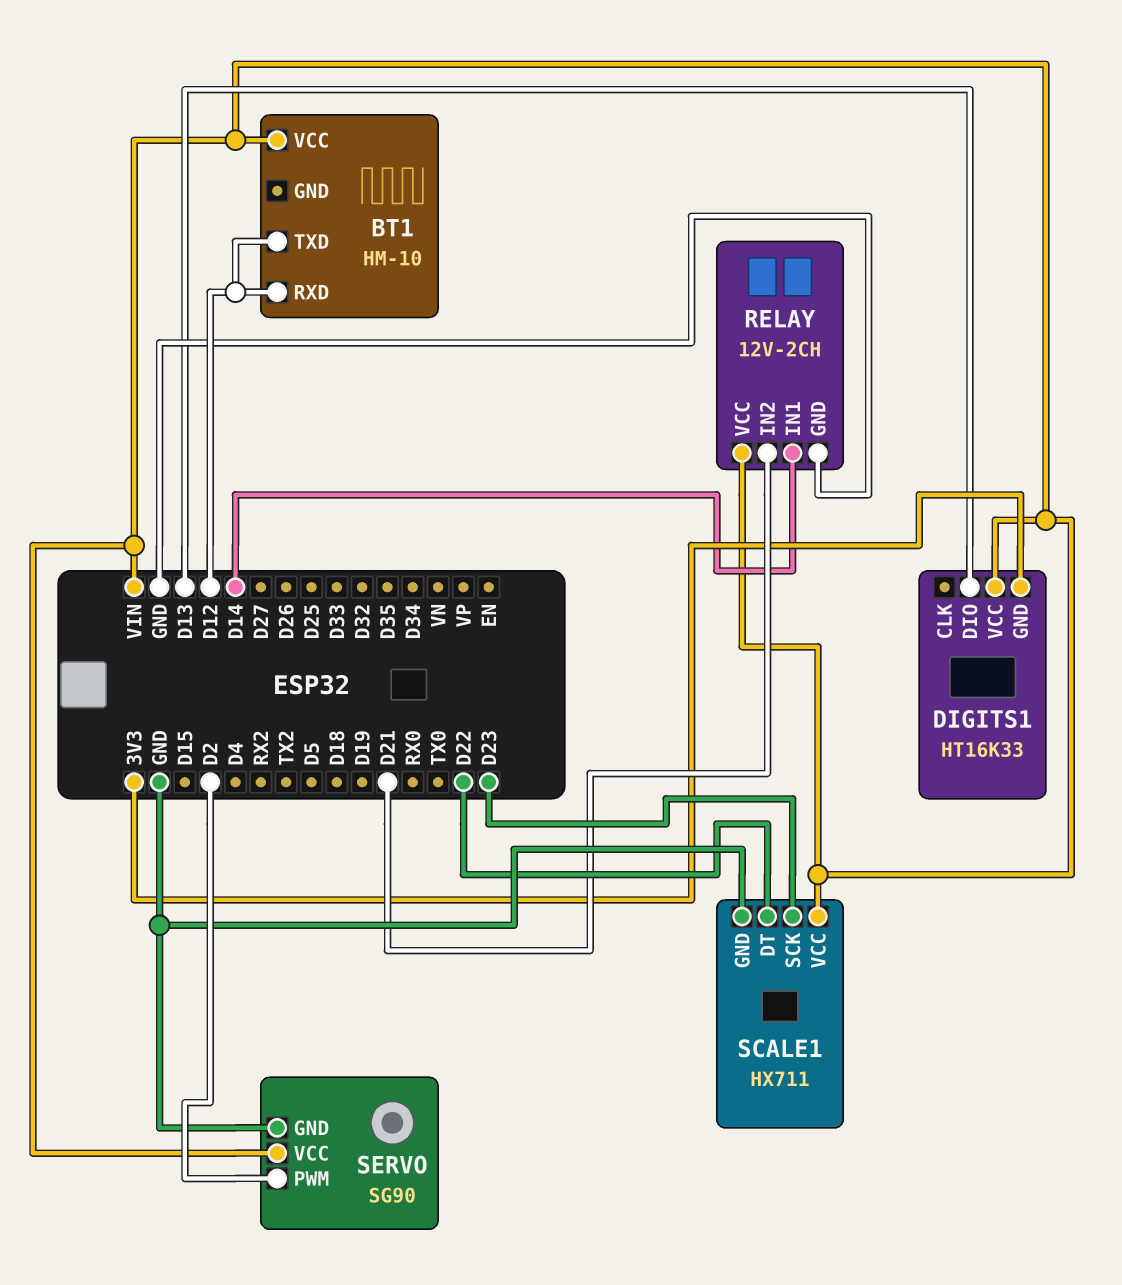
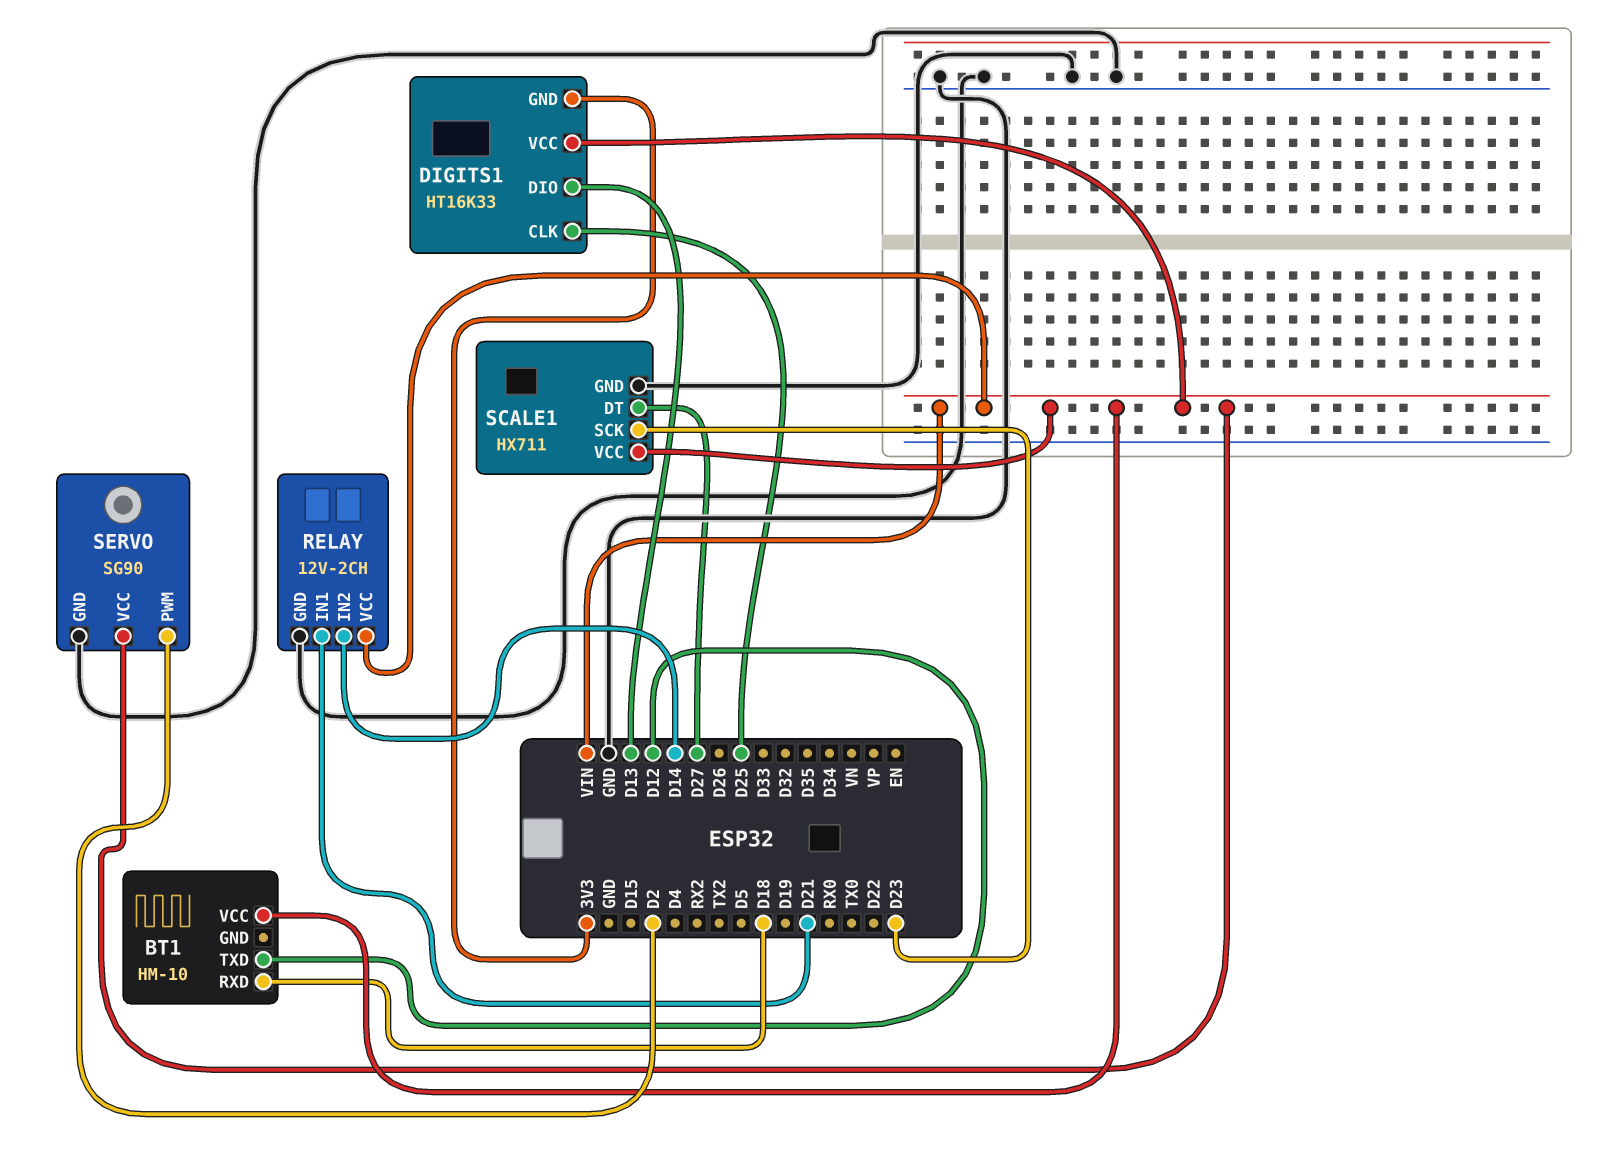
BT1 pin RXD: D12 -> D18
DIGITS1 pin CLK: none -> D25
RELAY pin IN1: D14 -> D21
RELAY pin IN2: D21 -> D14
SCALE1 pin DT: D22 -> D27

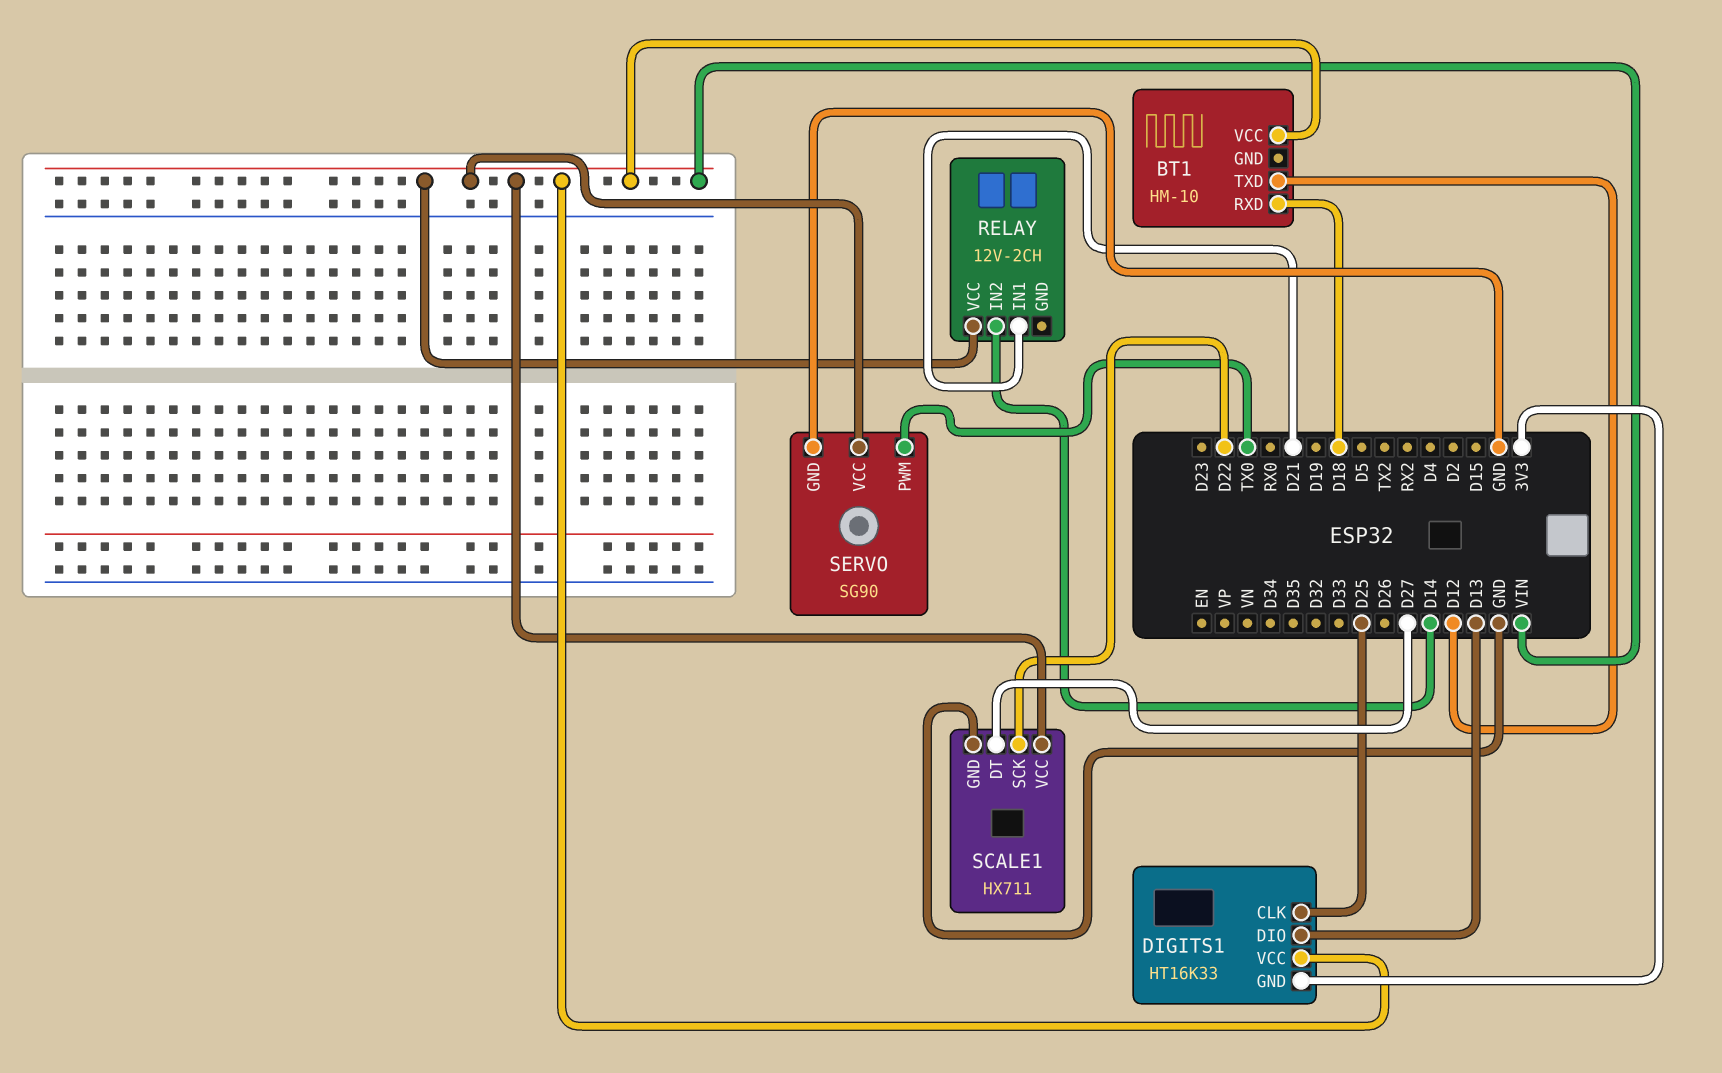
RELAY pin GND: GND -> none
SCALE1 pin SCK: D23 -> D22
SERVO pin PWM: D2 -> TX0

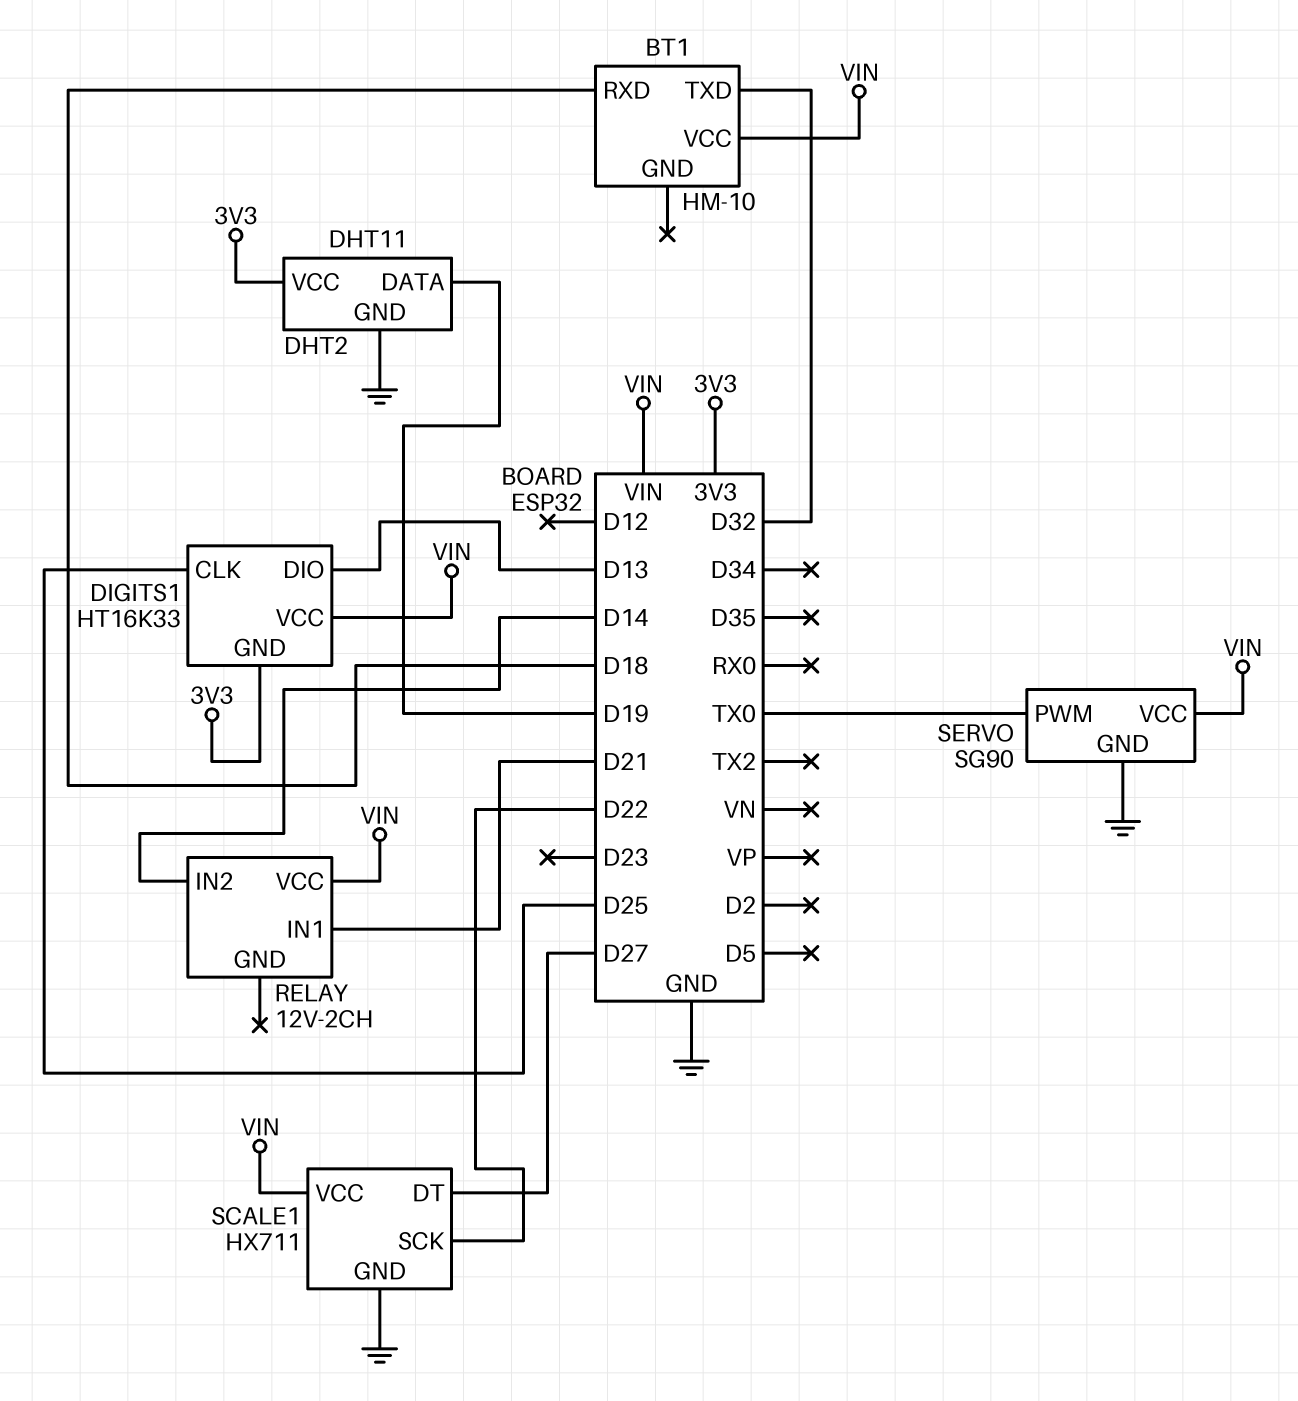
BT1 pin TXD: D12 -> D32
DHT2: none -> DHT11
DHT2 pin DATA: none -> D19
DHT2 pin GND: none -> GND
DHT2 pin VCC: none -> 3V3

